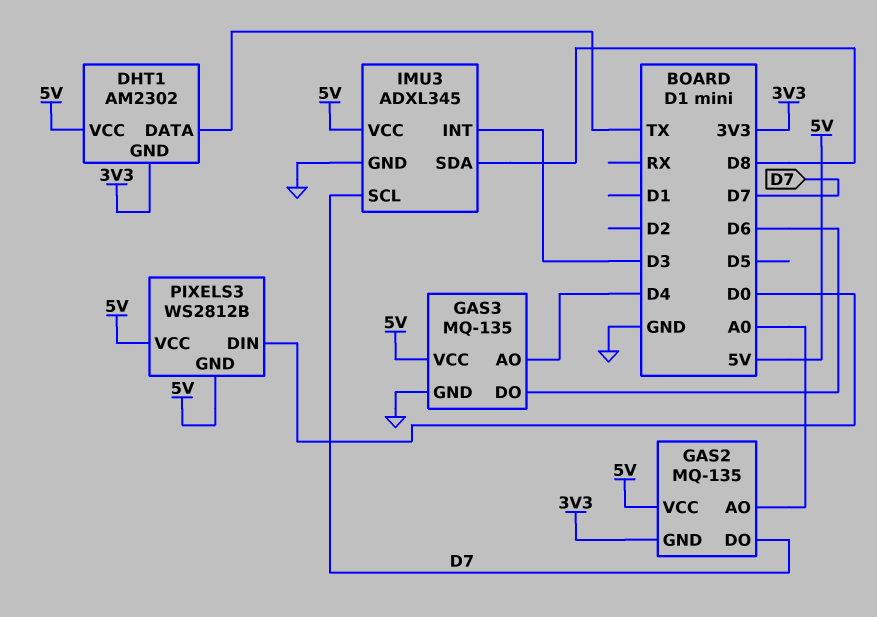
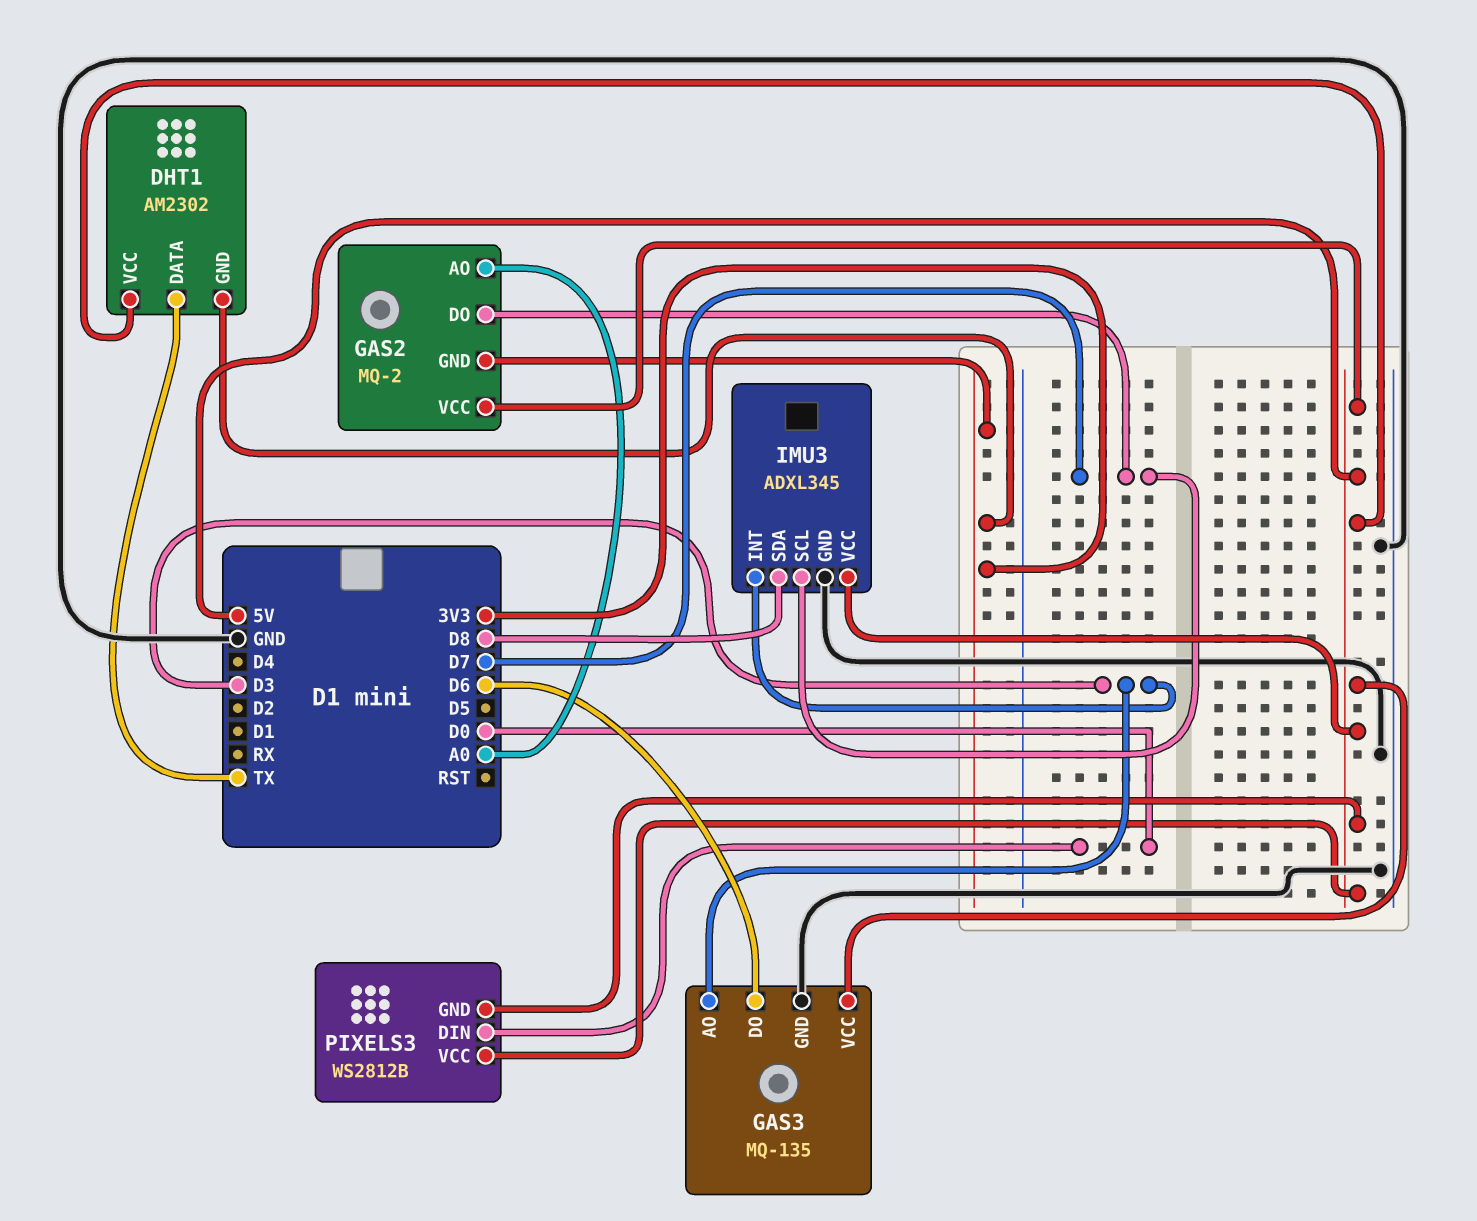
GAS2: MQ-135 -> MQ-2
GAS3 pin AO: D4 -> D3

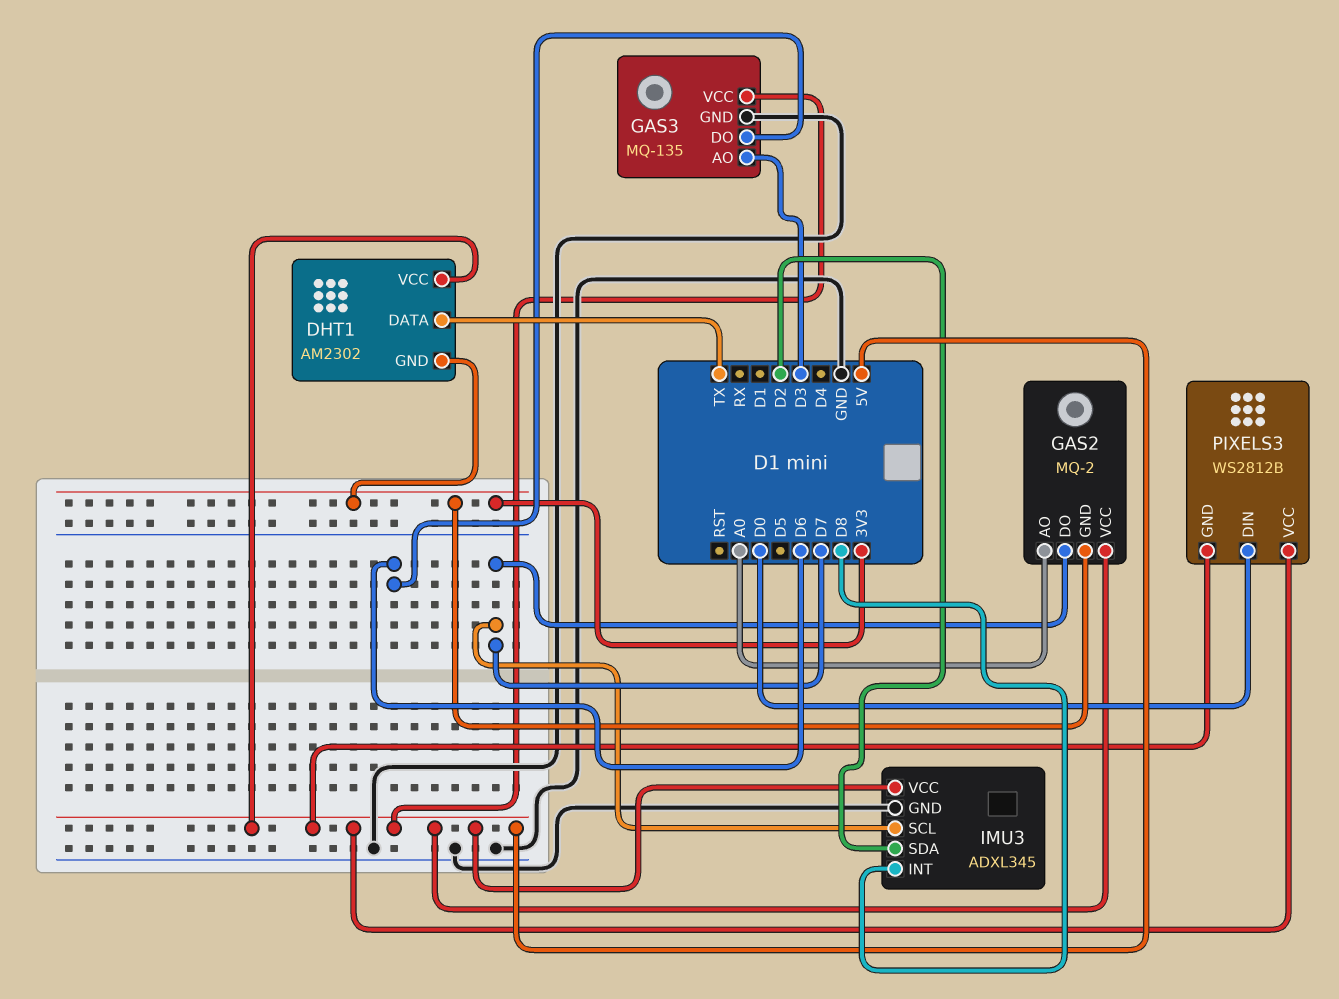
IMU3 pin INT: D3 -> D8
IMU3 pin SDA: D8 -> D2

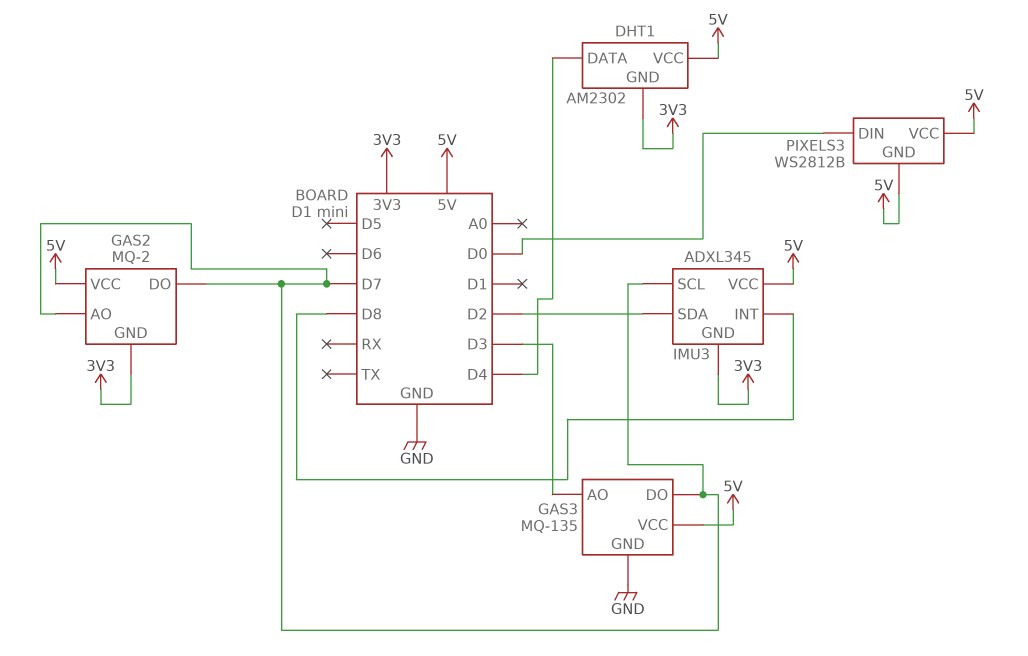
DHT1 pin DATA: TX -> D4
GAS2 pin AO: A0 -> D7
GAS3 pin DO: D6 -> D7
IMU3 pin GND: GND -> 3V3

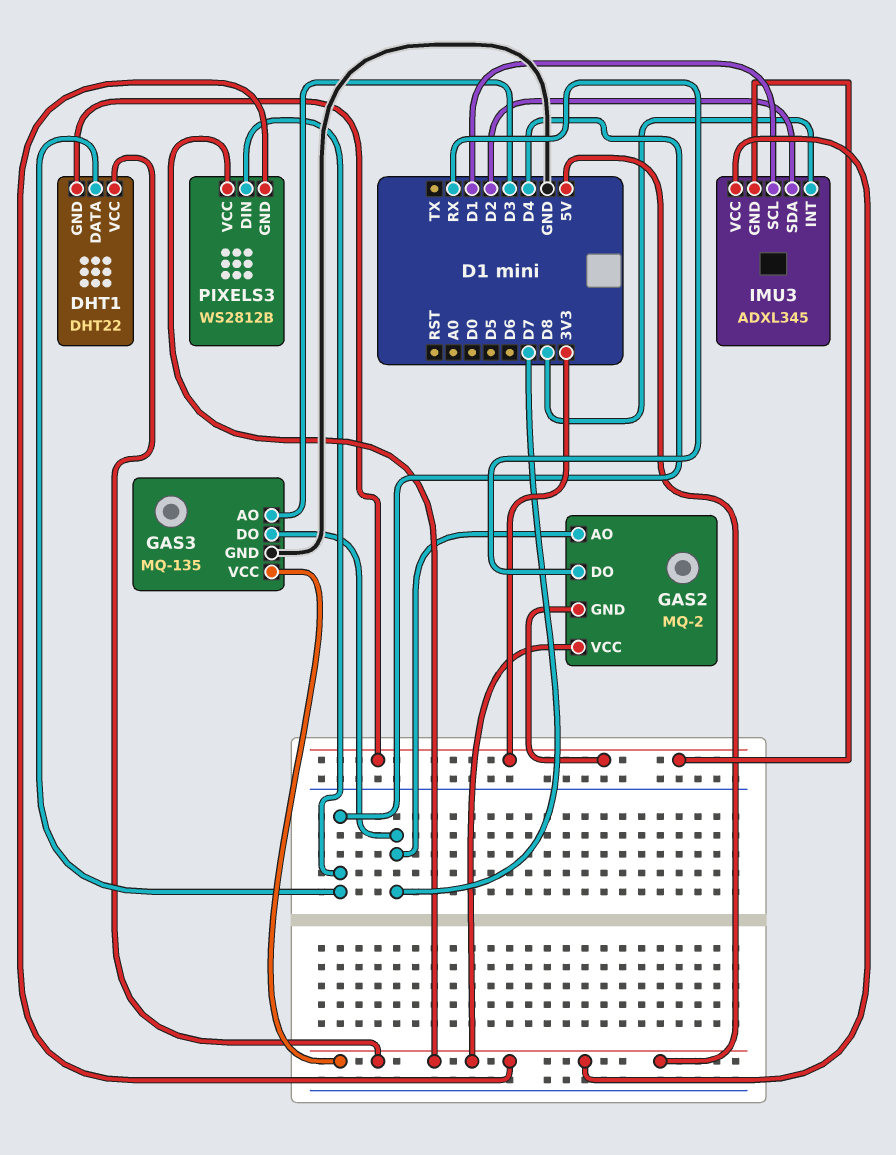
DHT1: AM2302 -> DHT22
GAS2 pin DO: D7 -> RX
IMU3 pin SCL: D7 -> D1
PIXELS3 pin DIN: D0 -> D4

